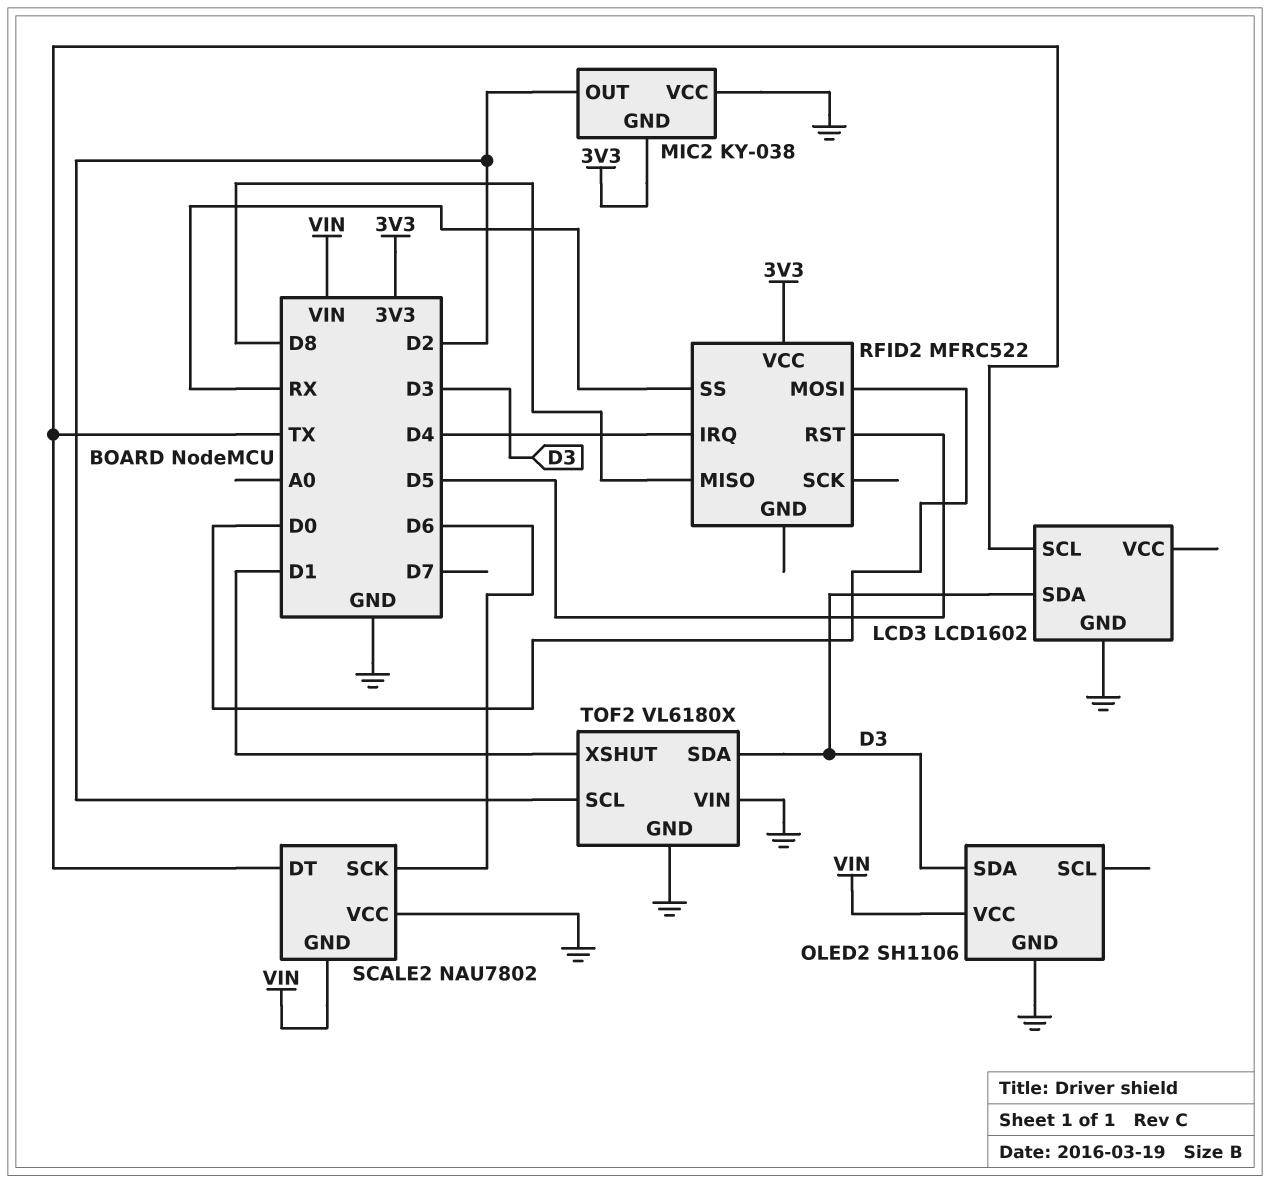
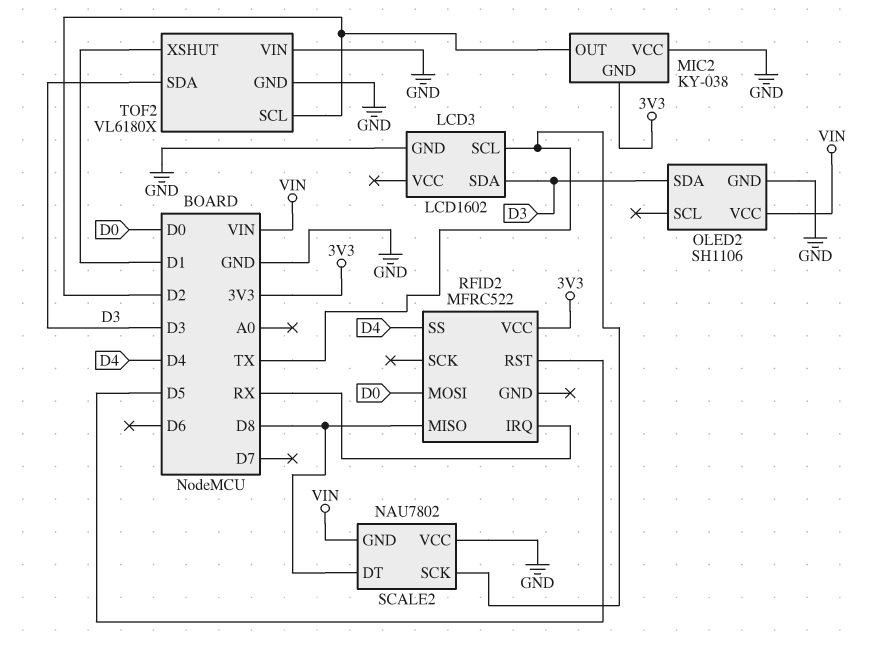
RFID2 pin IRQ: D4 -> RX
RFID2 pin SS: RX -> D4
SCALE2 pin DT: TX -> D8
SCALE2 pin SCK: D6 -> TX

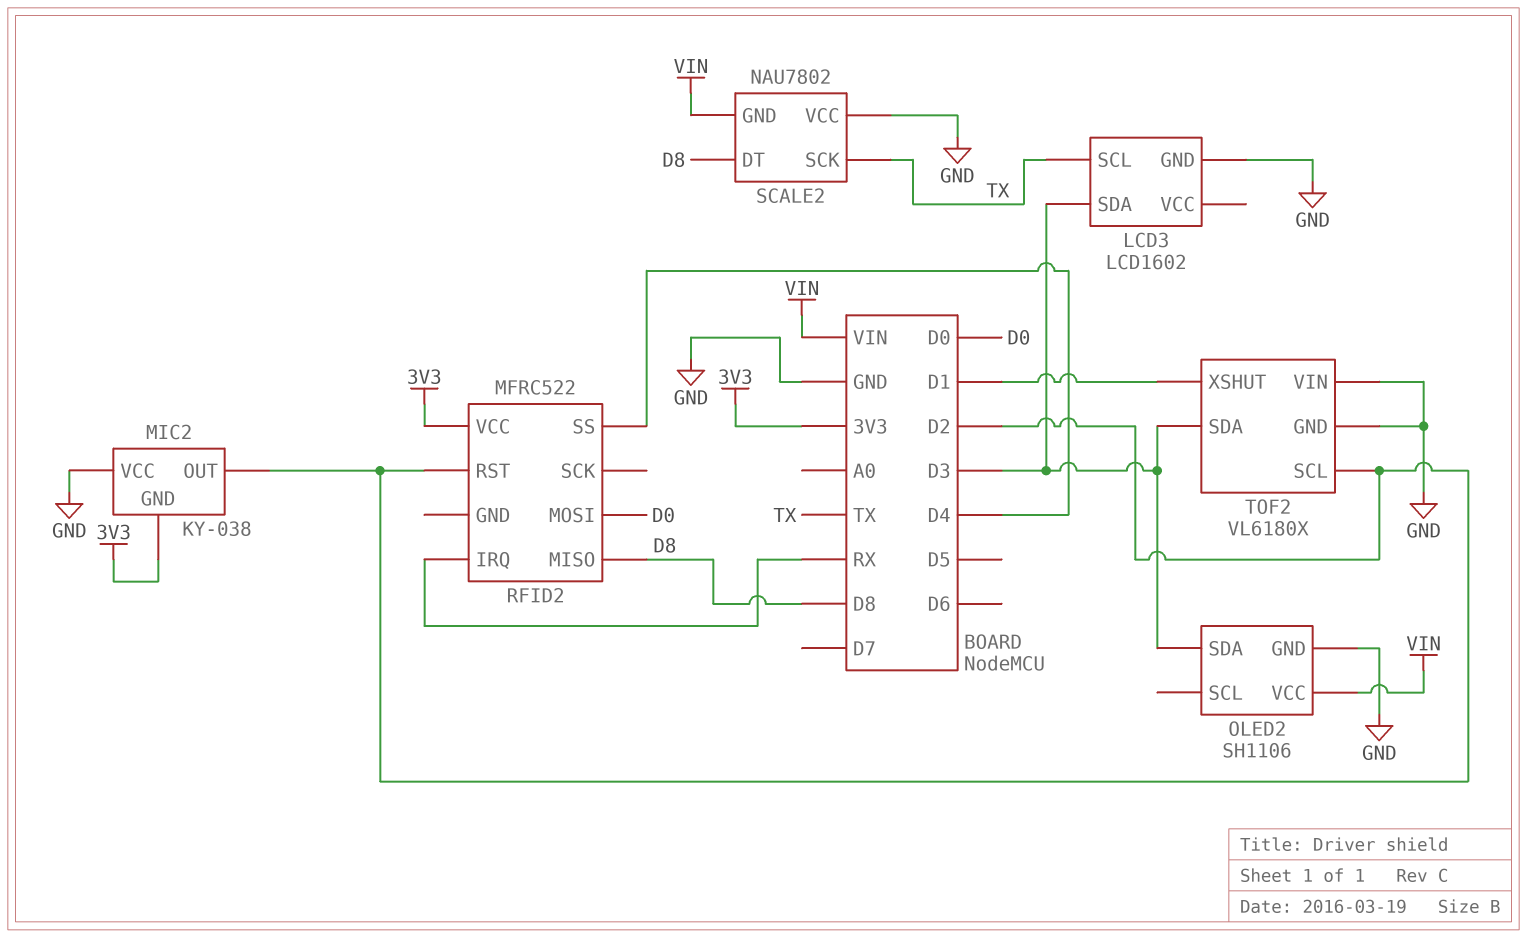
RFID2 pin RST: D5 -> D2

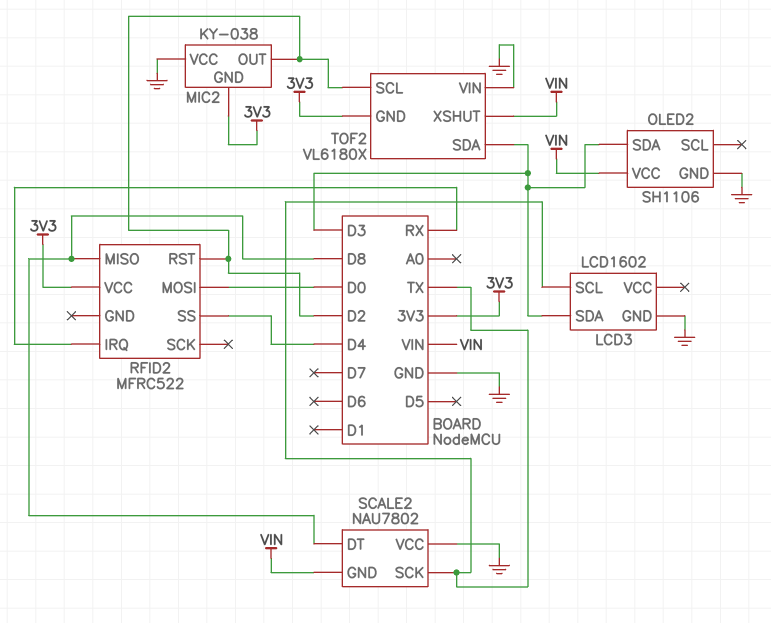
TOF2 pin GND: GND -> 3V3
TOF2 pin XSHUT: D1 -> VIN

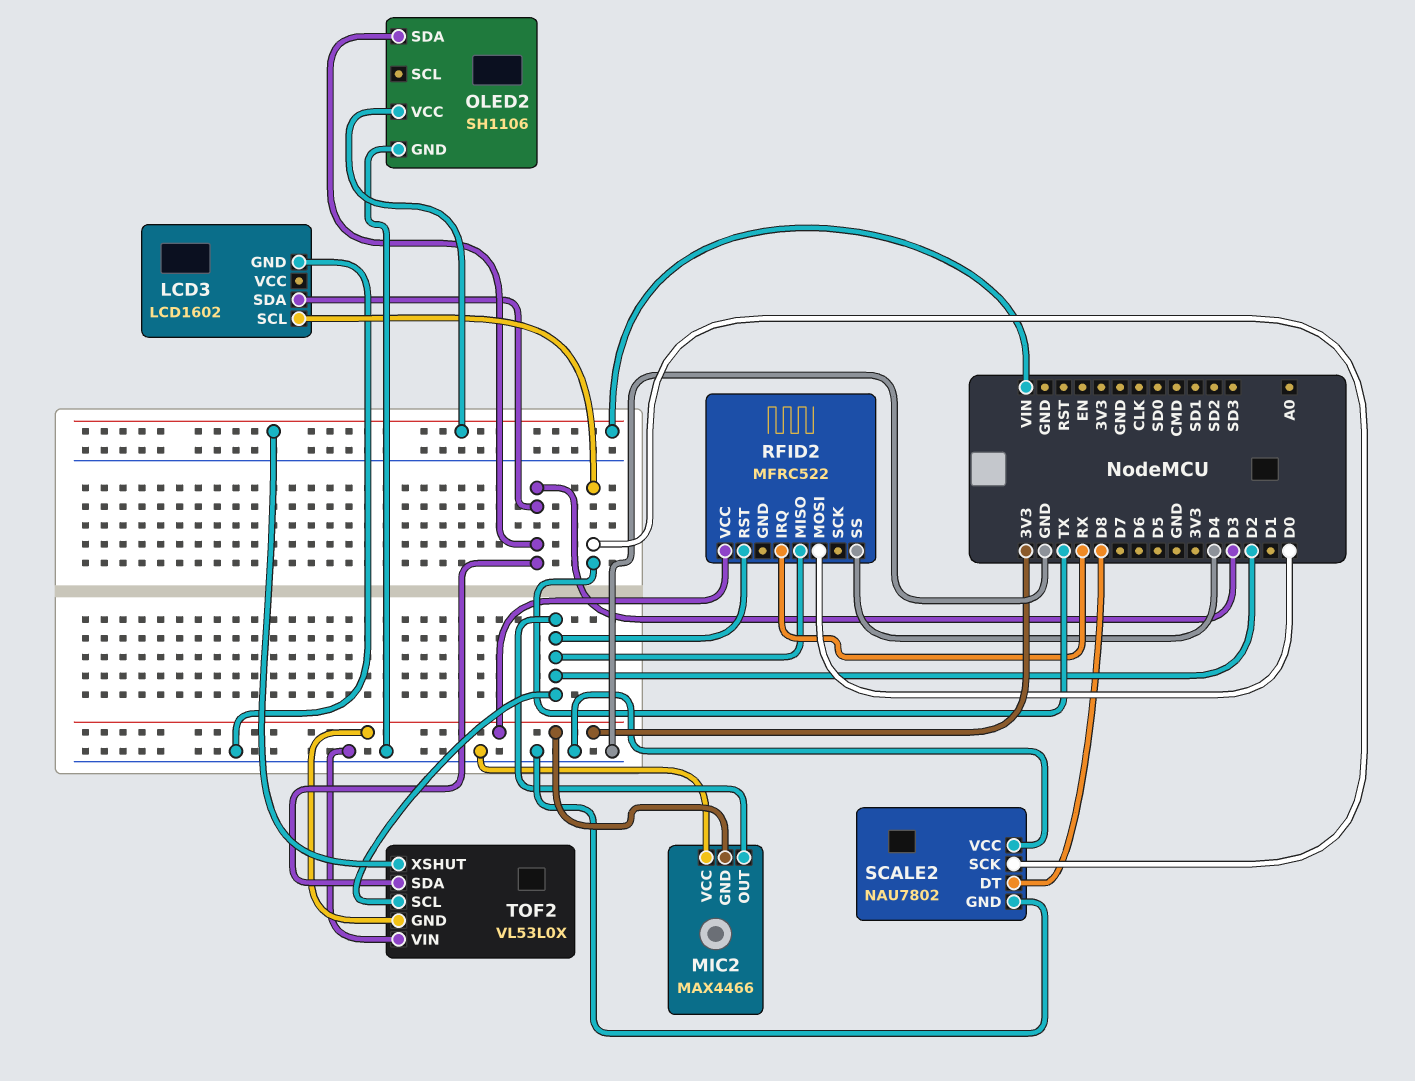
MIC2: KY-038 -> MAX4466
RFID2 pin MISO: D8 -> D2
SCALE2 pin GND: VIN -> GND
TOF2: VL6180X -> VL53L0X

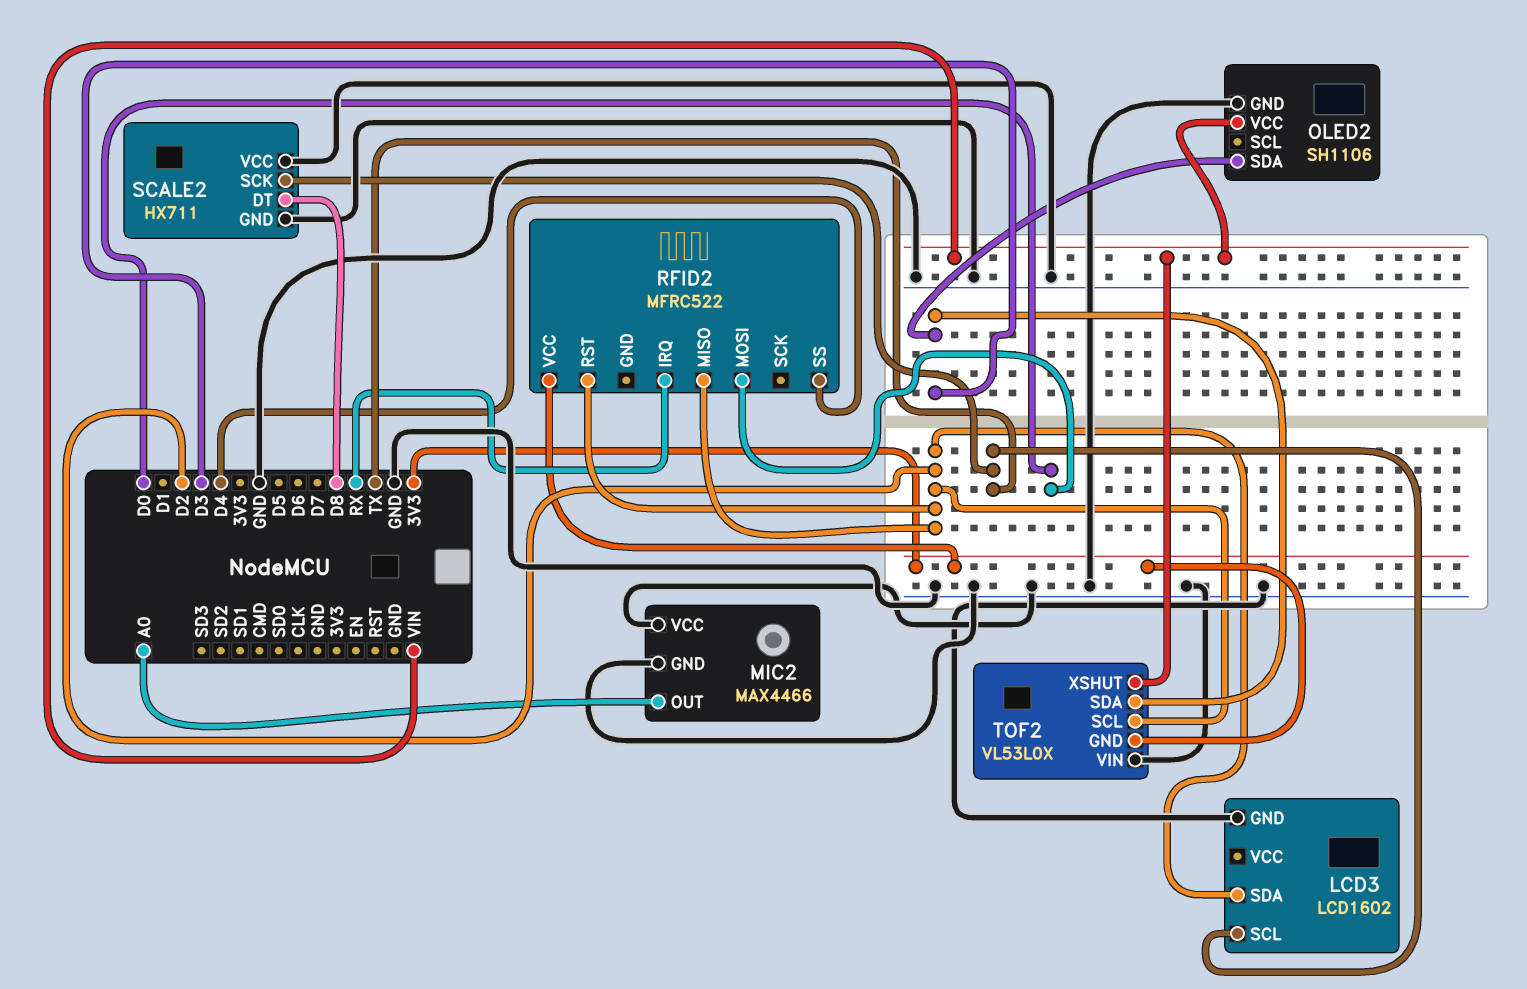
LCD3 pin SDA: D3 -> D2
MIC2 pin GND: 3V3 -> GND
MIC2 pin OUT: D2 -> A0
SCALE2: NAU7802 -> HX711

